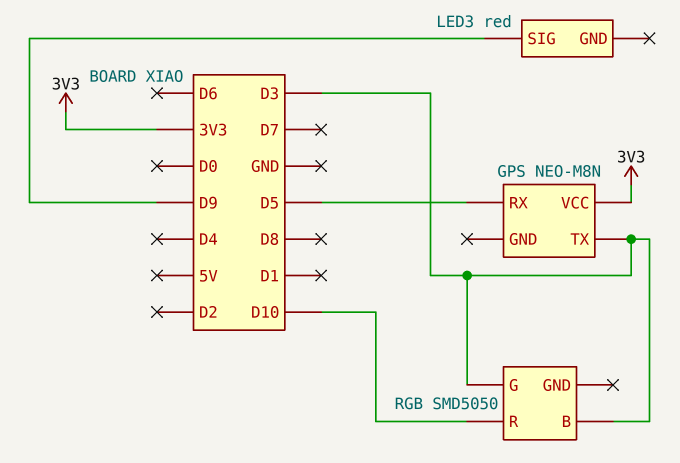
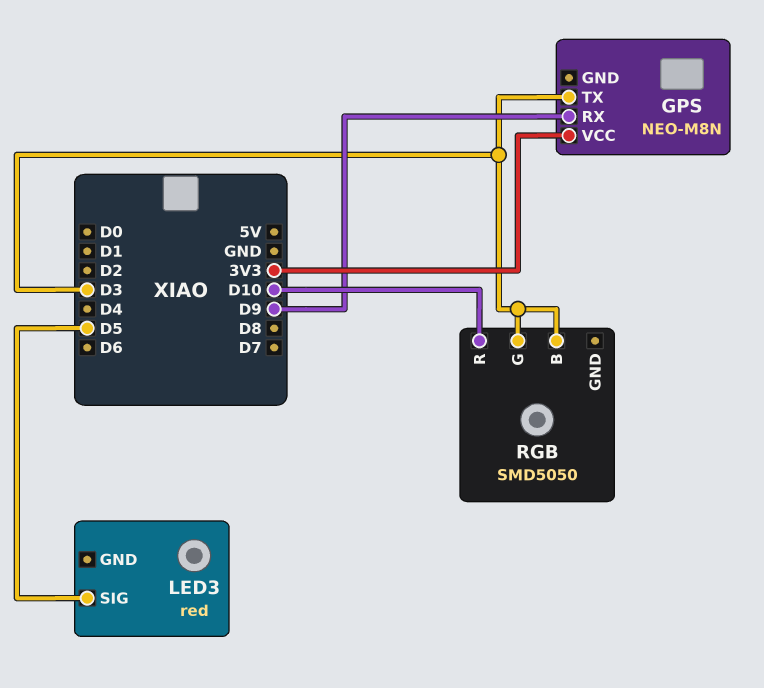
GPS pin RX: D5 -> D9
LED3 pin SIG: D9 -> D5

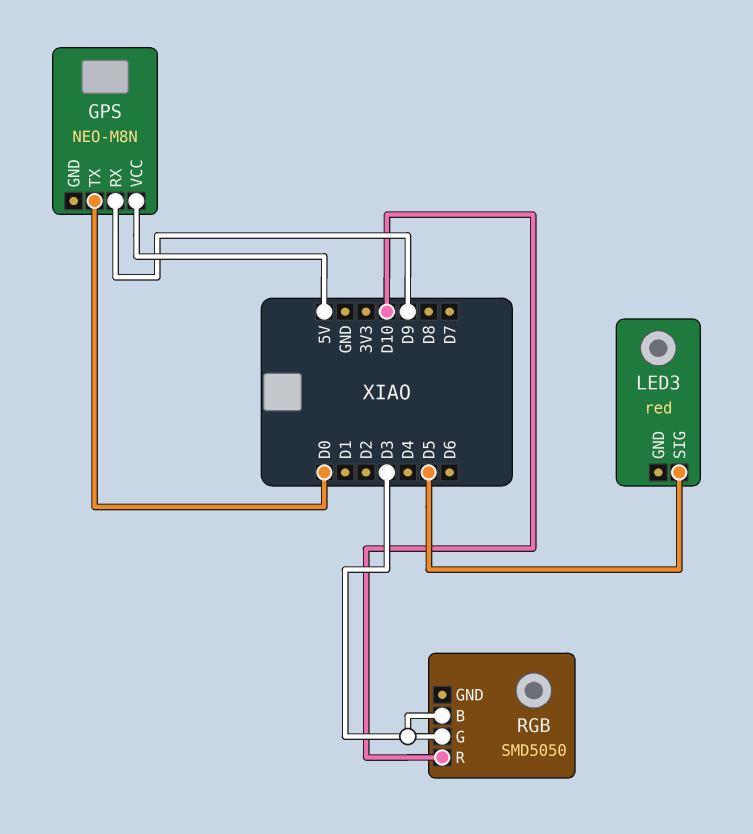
GPS pin TX: D3 -> D0
GPS pin VCC: 3V3 -> 5V

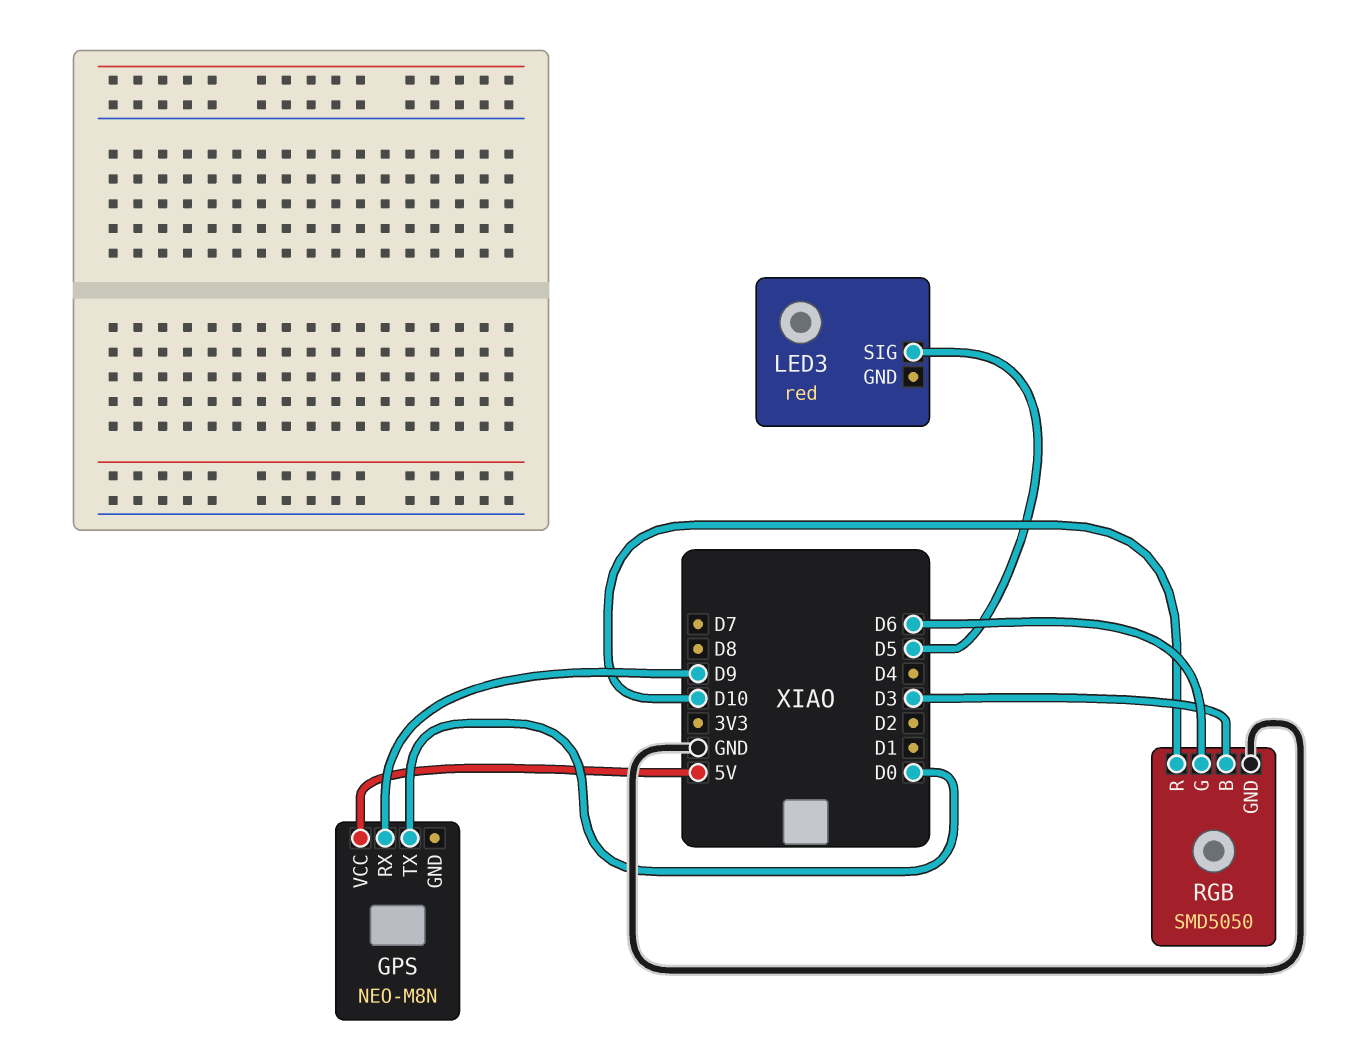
RGB pin G: D3 -> D6
RGB pin GND: none -> GND

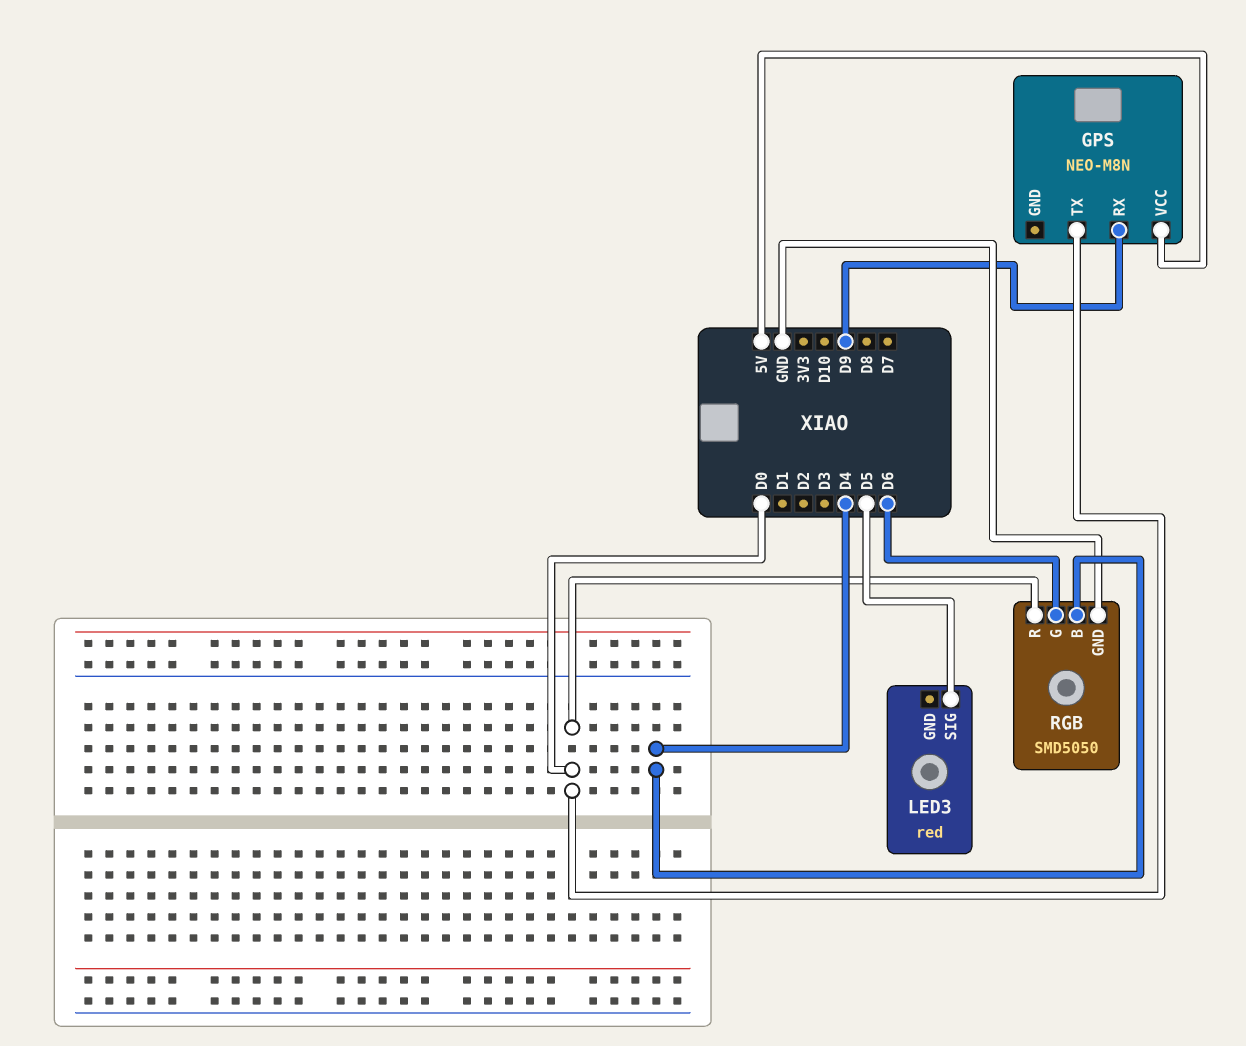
RGB pin B: D3 -> D4
RGB pin R: D10 -> D0

